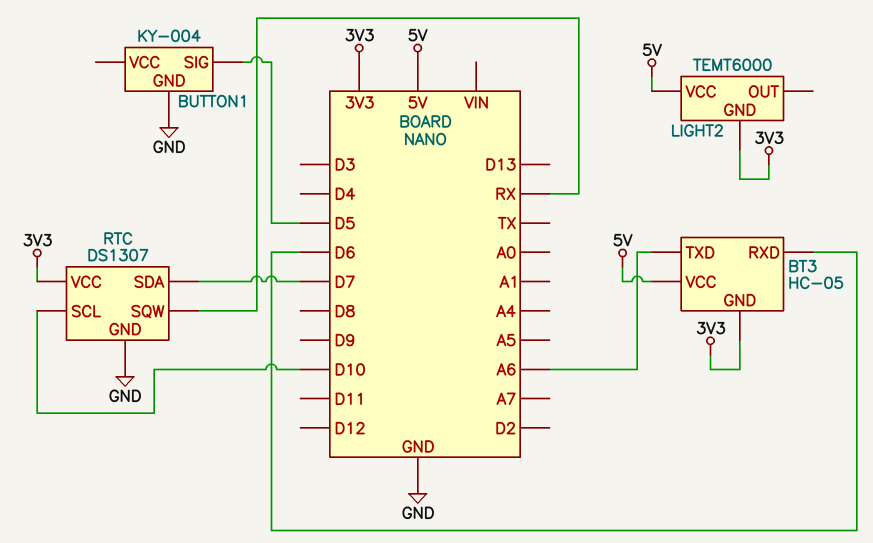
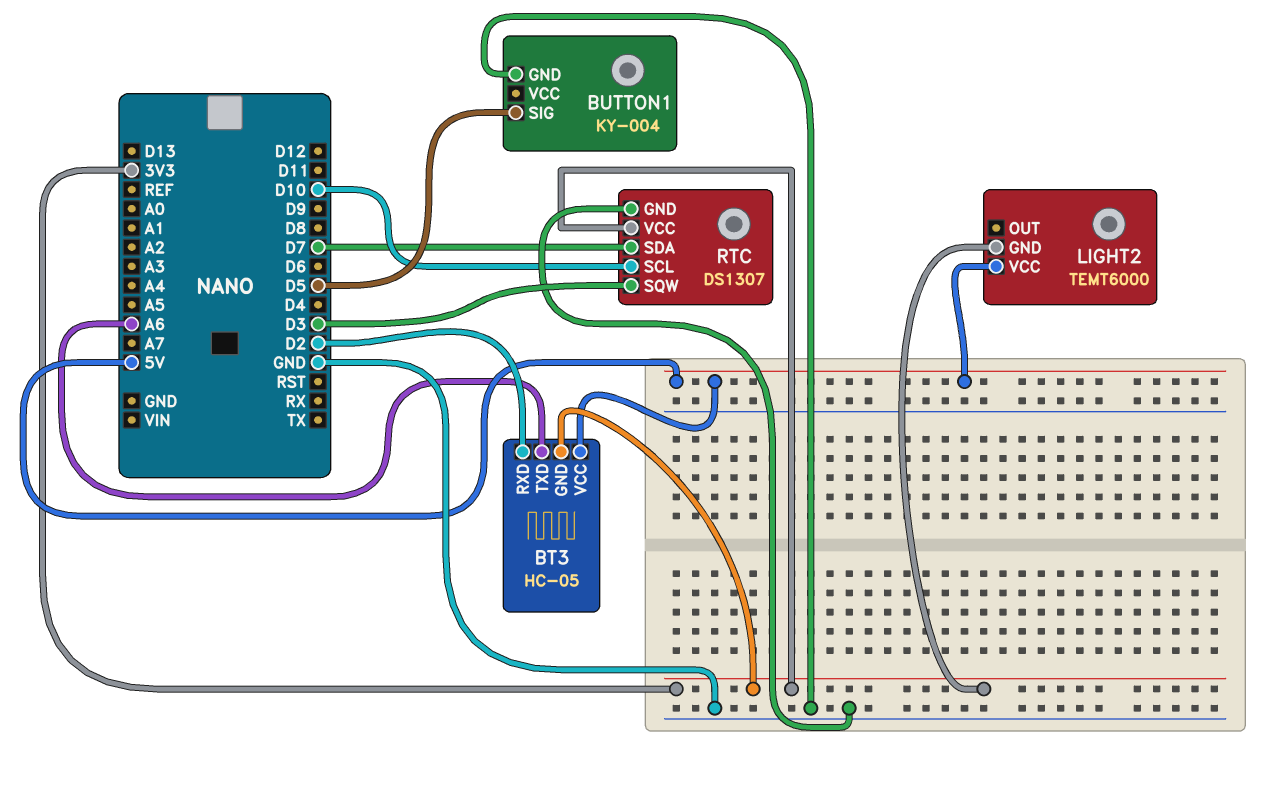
BT3 pin RXD: D6 -> D2
RTC pin SQW: RX -> D3

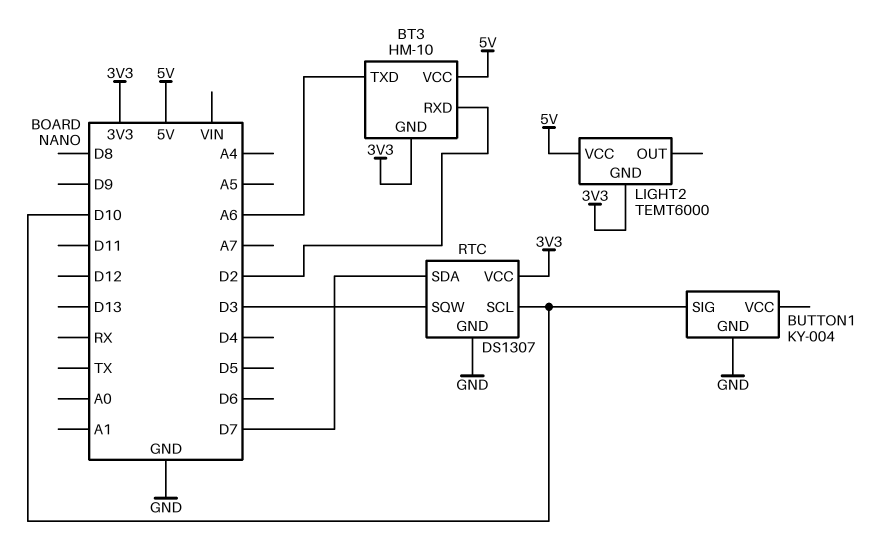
BT3: HC-05 -> HM-10
BUTTON1 pin SIG: D5 -> D10

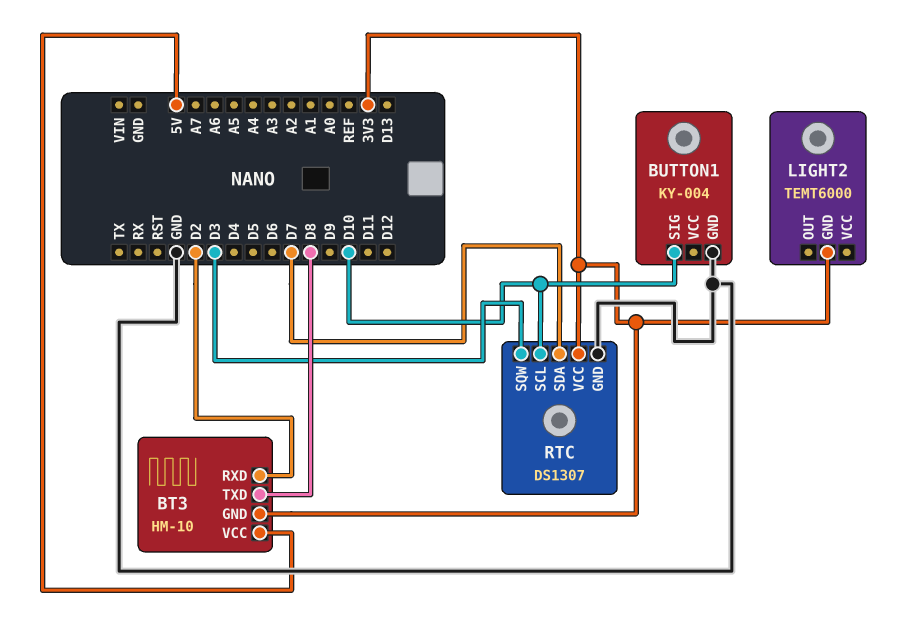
BT3 pin TXD: A6 -> D8
LIGHT2 pin VCC: 5V -> none

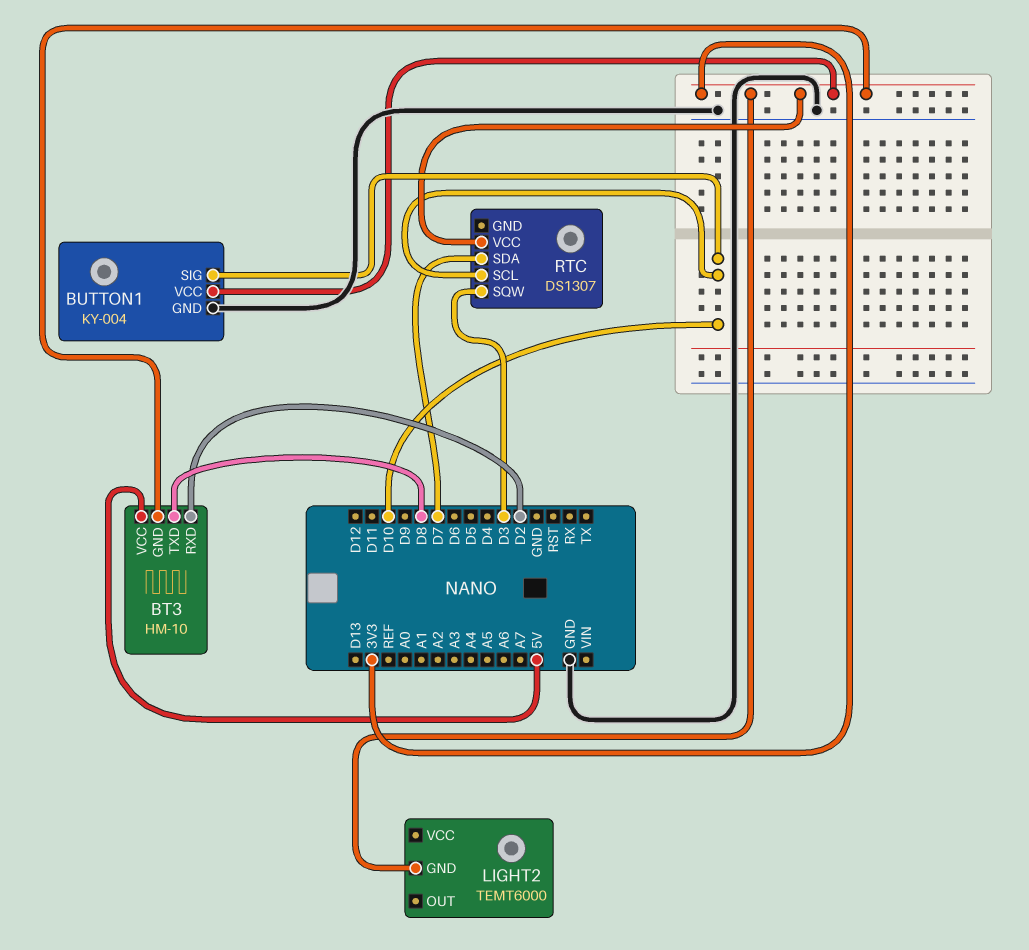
BUTTON1 pin VCC: none -> 3V3
RTC pin GND: GND -> none

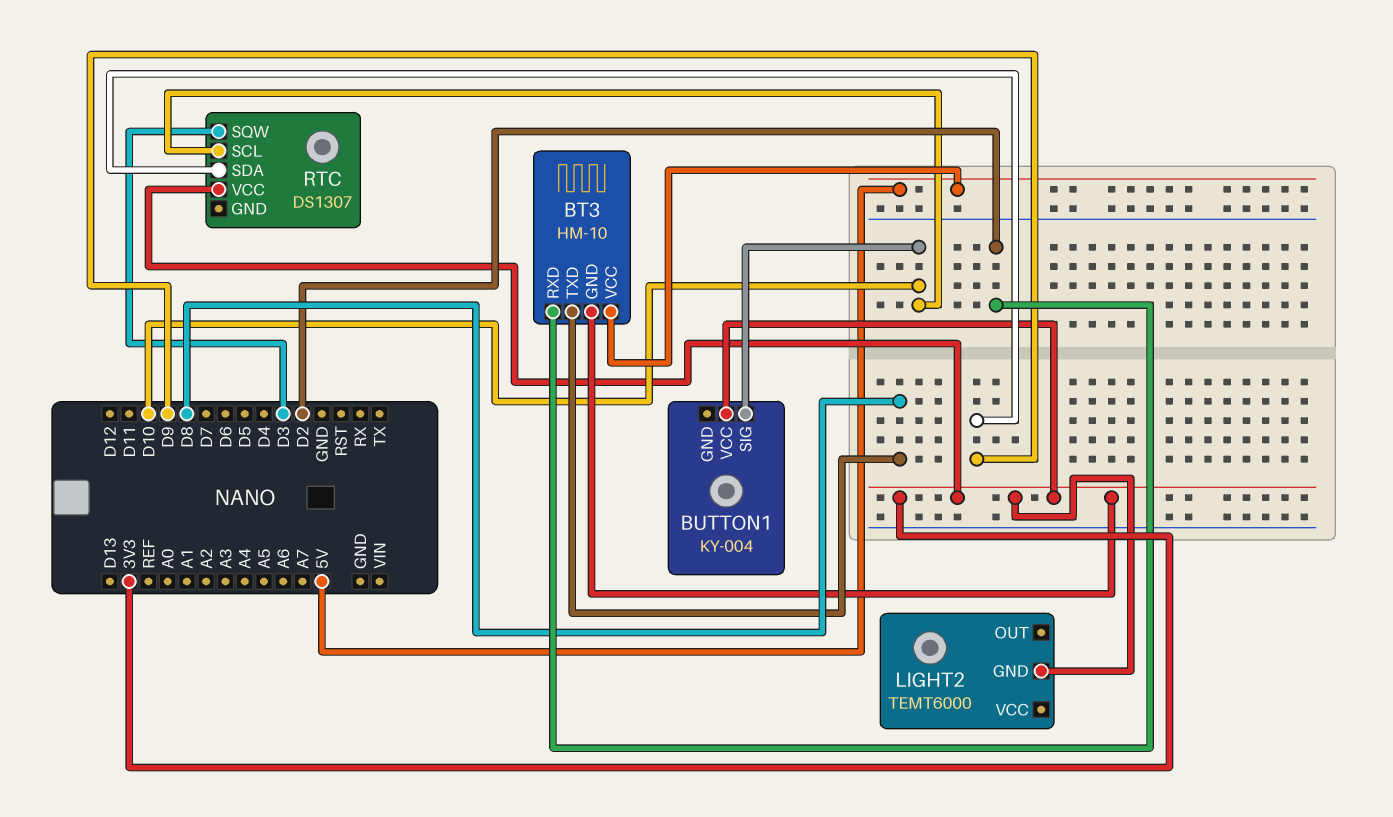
BUTTON1 pin GND: GND -> none
RTC pin SDA: D7 -> D9

